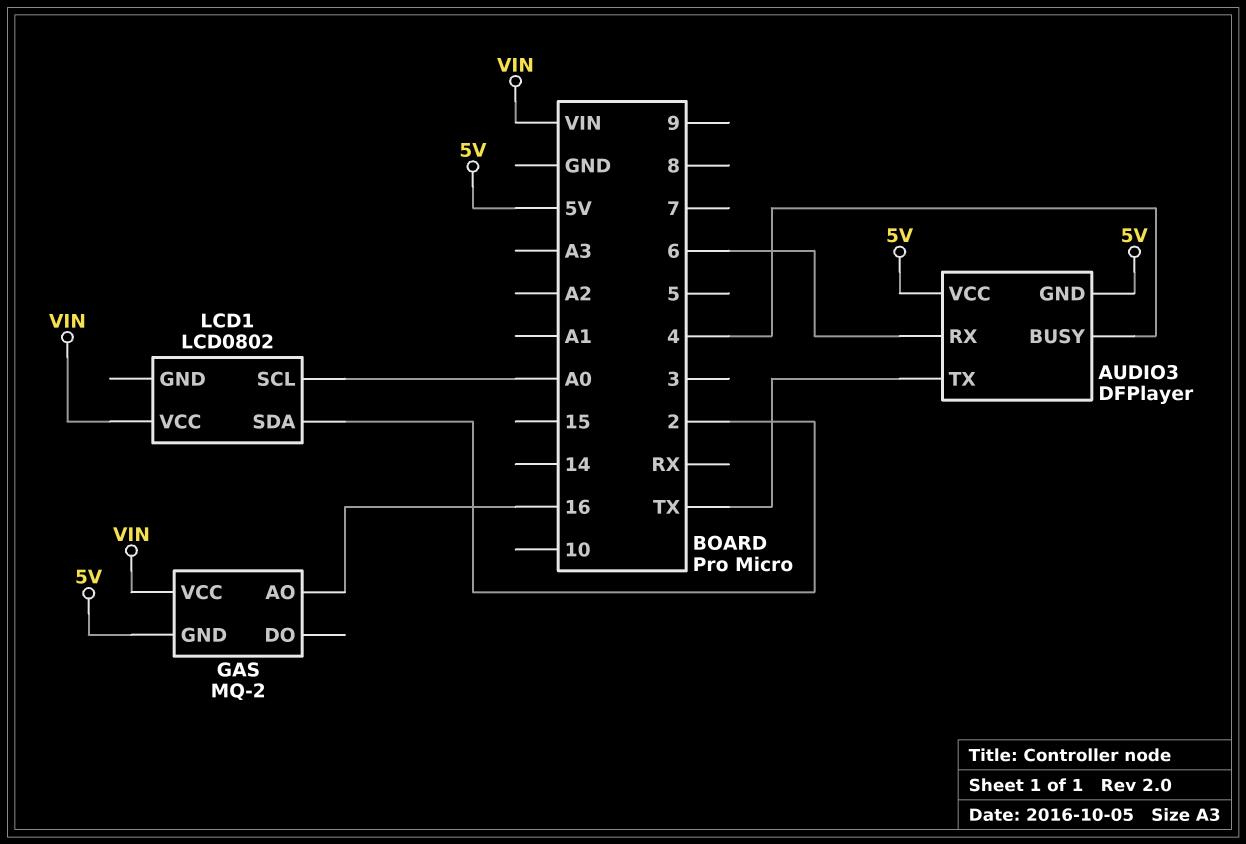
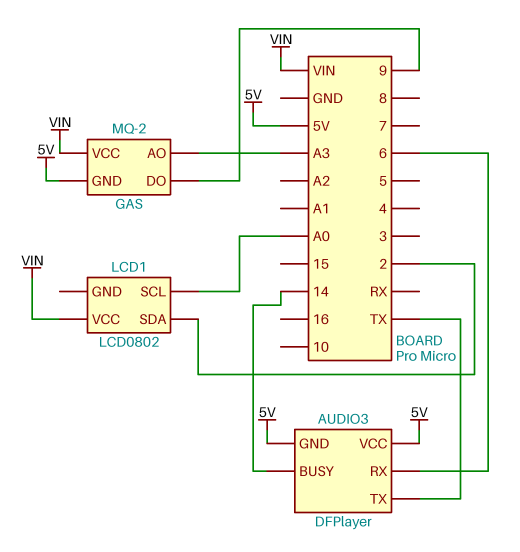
AUDIO3 pin BUSY: 4 -> 14
GAS pin AO: 16 -> A3
GAS pin DO: none -> 9

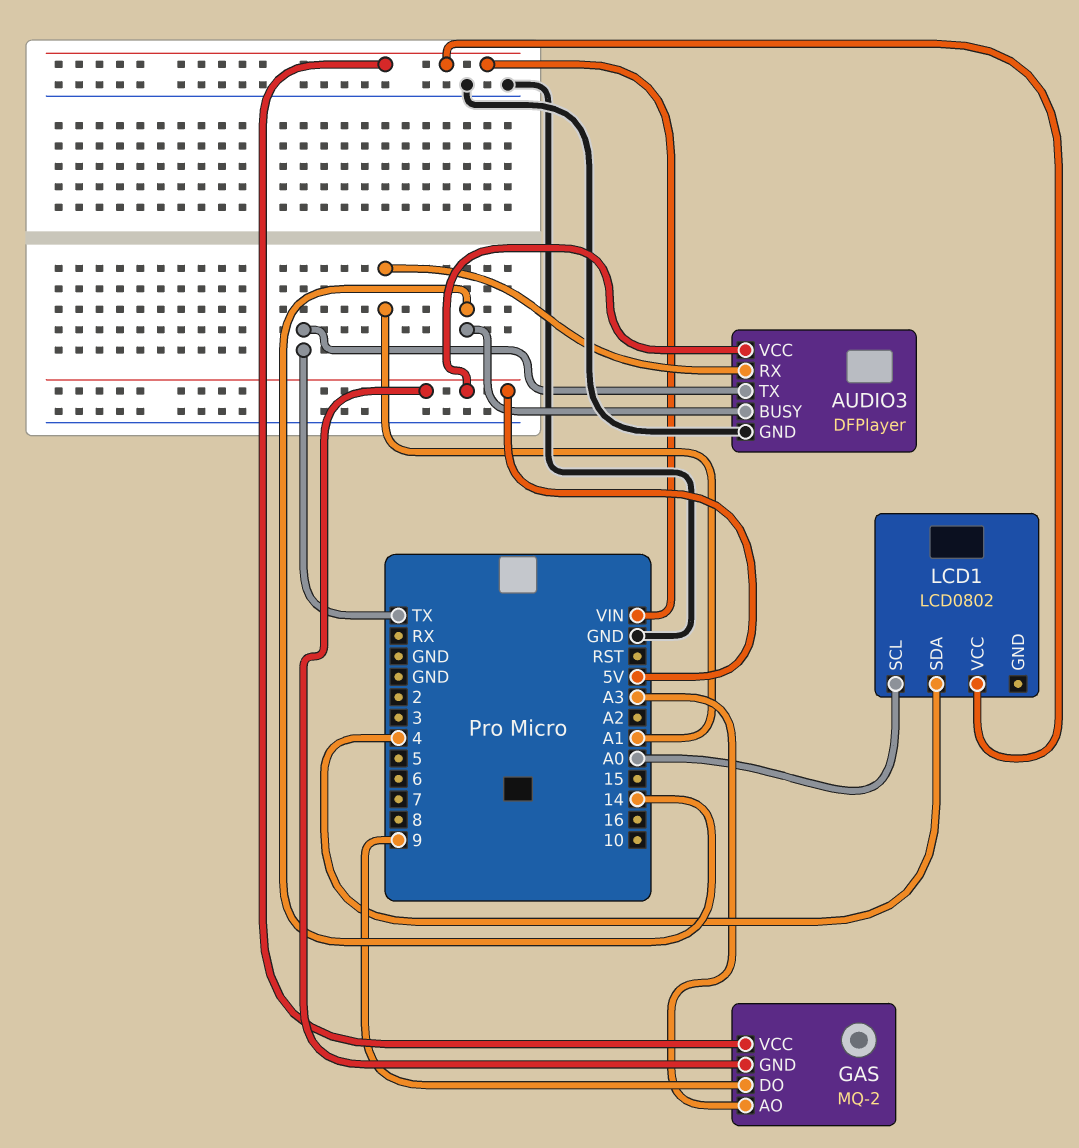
AUDIO3 pin GND: 5V -> GND
AUDIO3 pin RX: 6 -> A1
LCD1 pin SDA: 2 -> 4

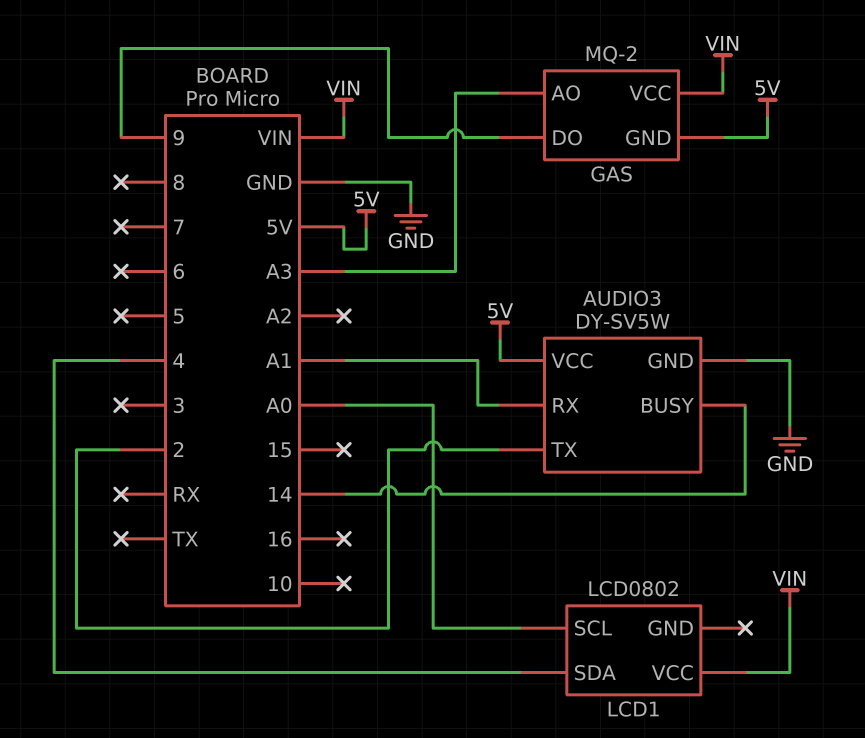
AUDIO3: DFPlayer -> DY-SV5W
AUDIO3 pin TX: TX -> 2

